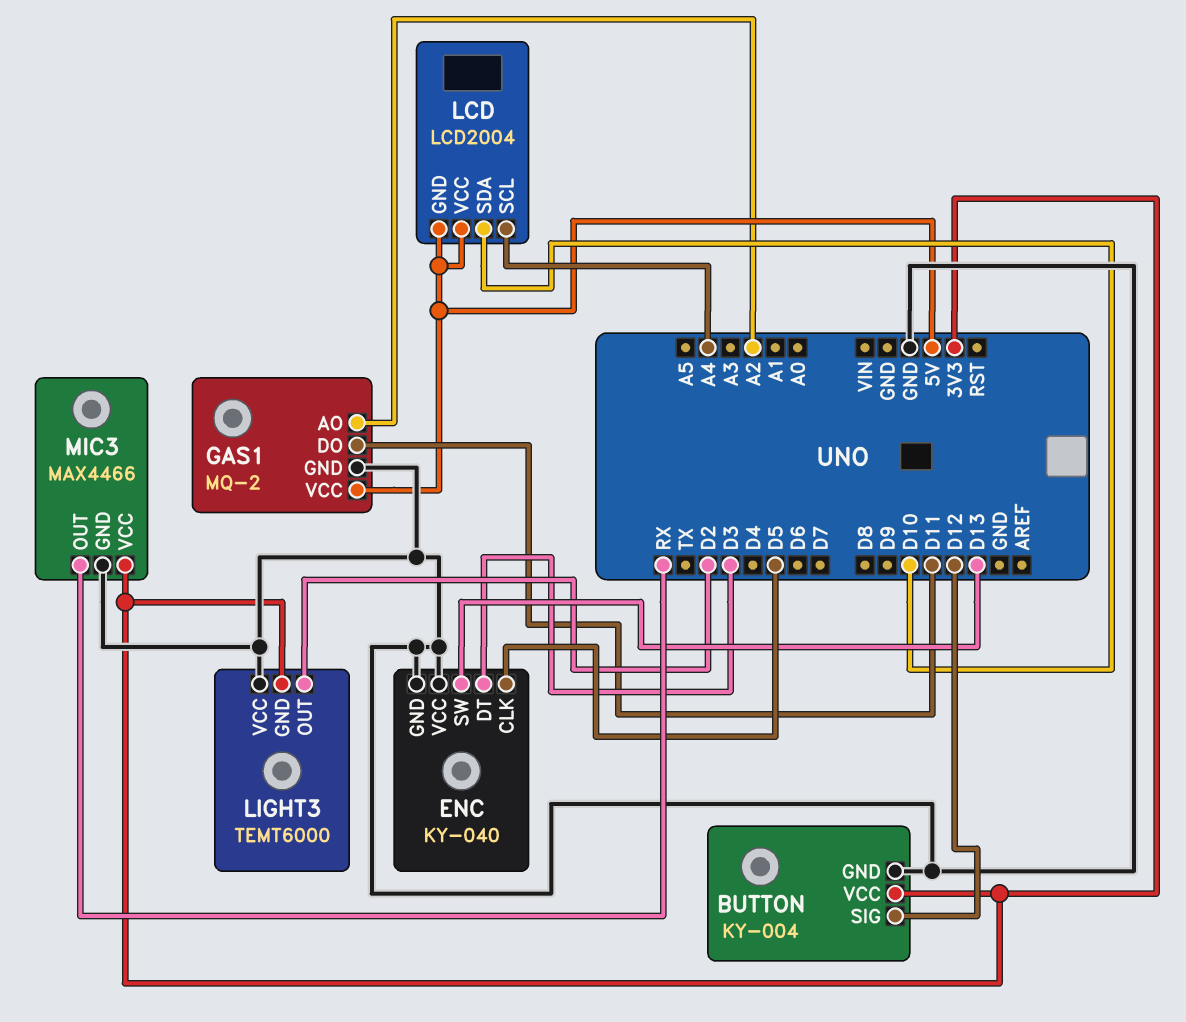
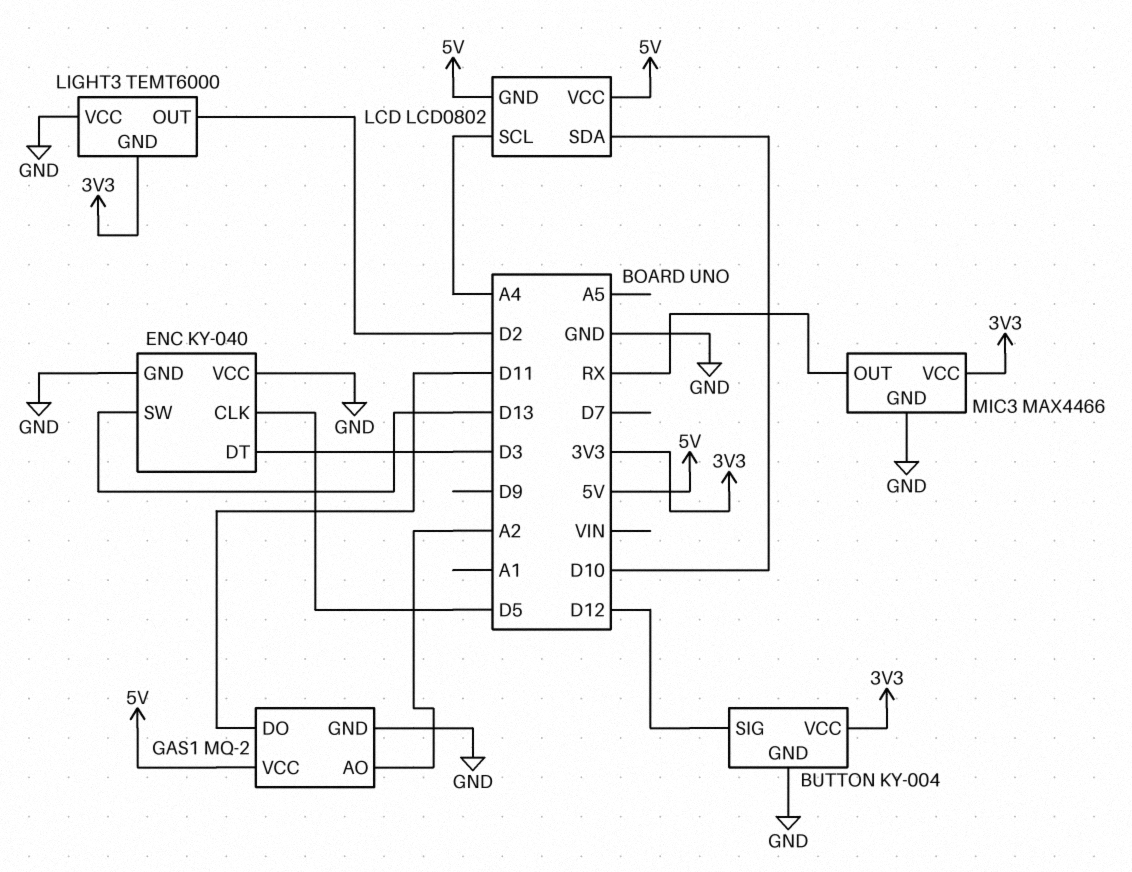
LCD: LCD2004 -> LCD0802

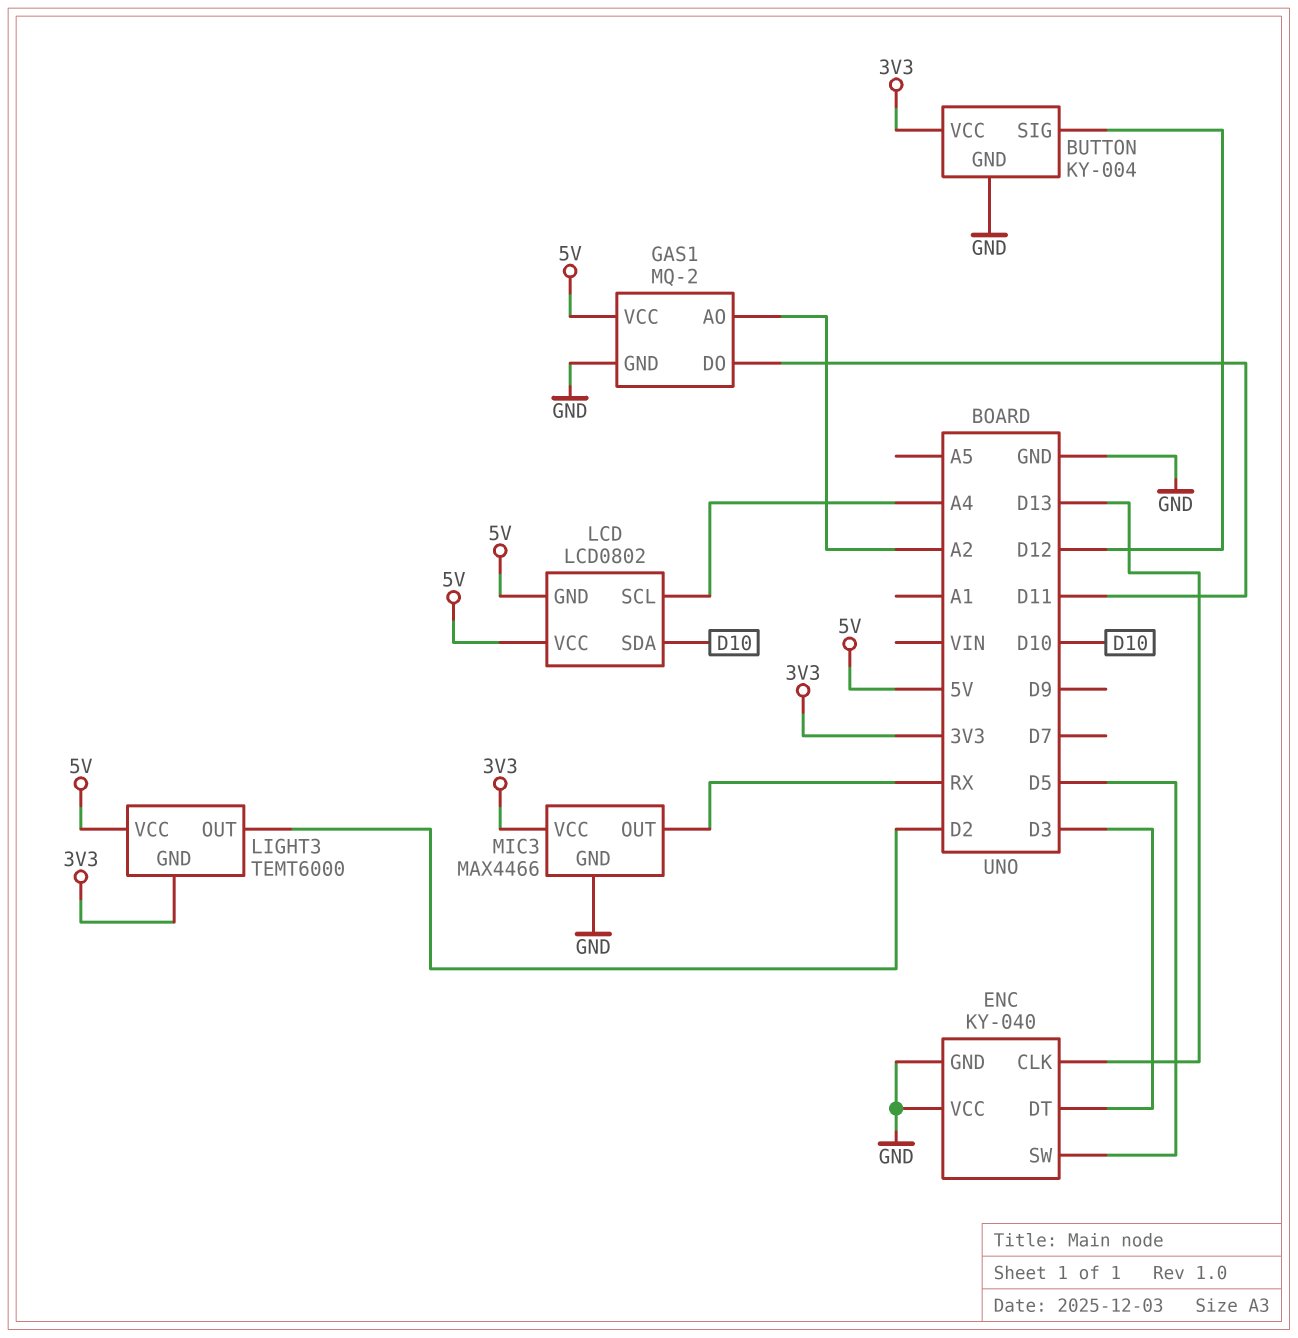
ENC pin CLK: D5 -> D13
ENC pin SW: D13 -> D5
LIGHT3 pin VCC: GND -> 5V

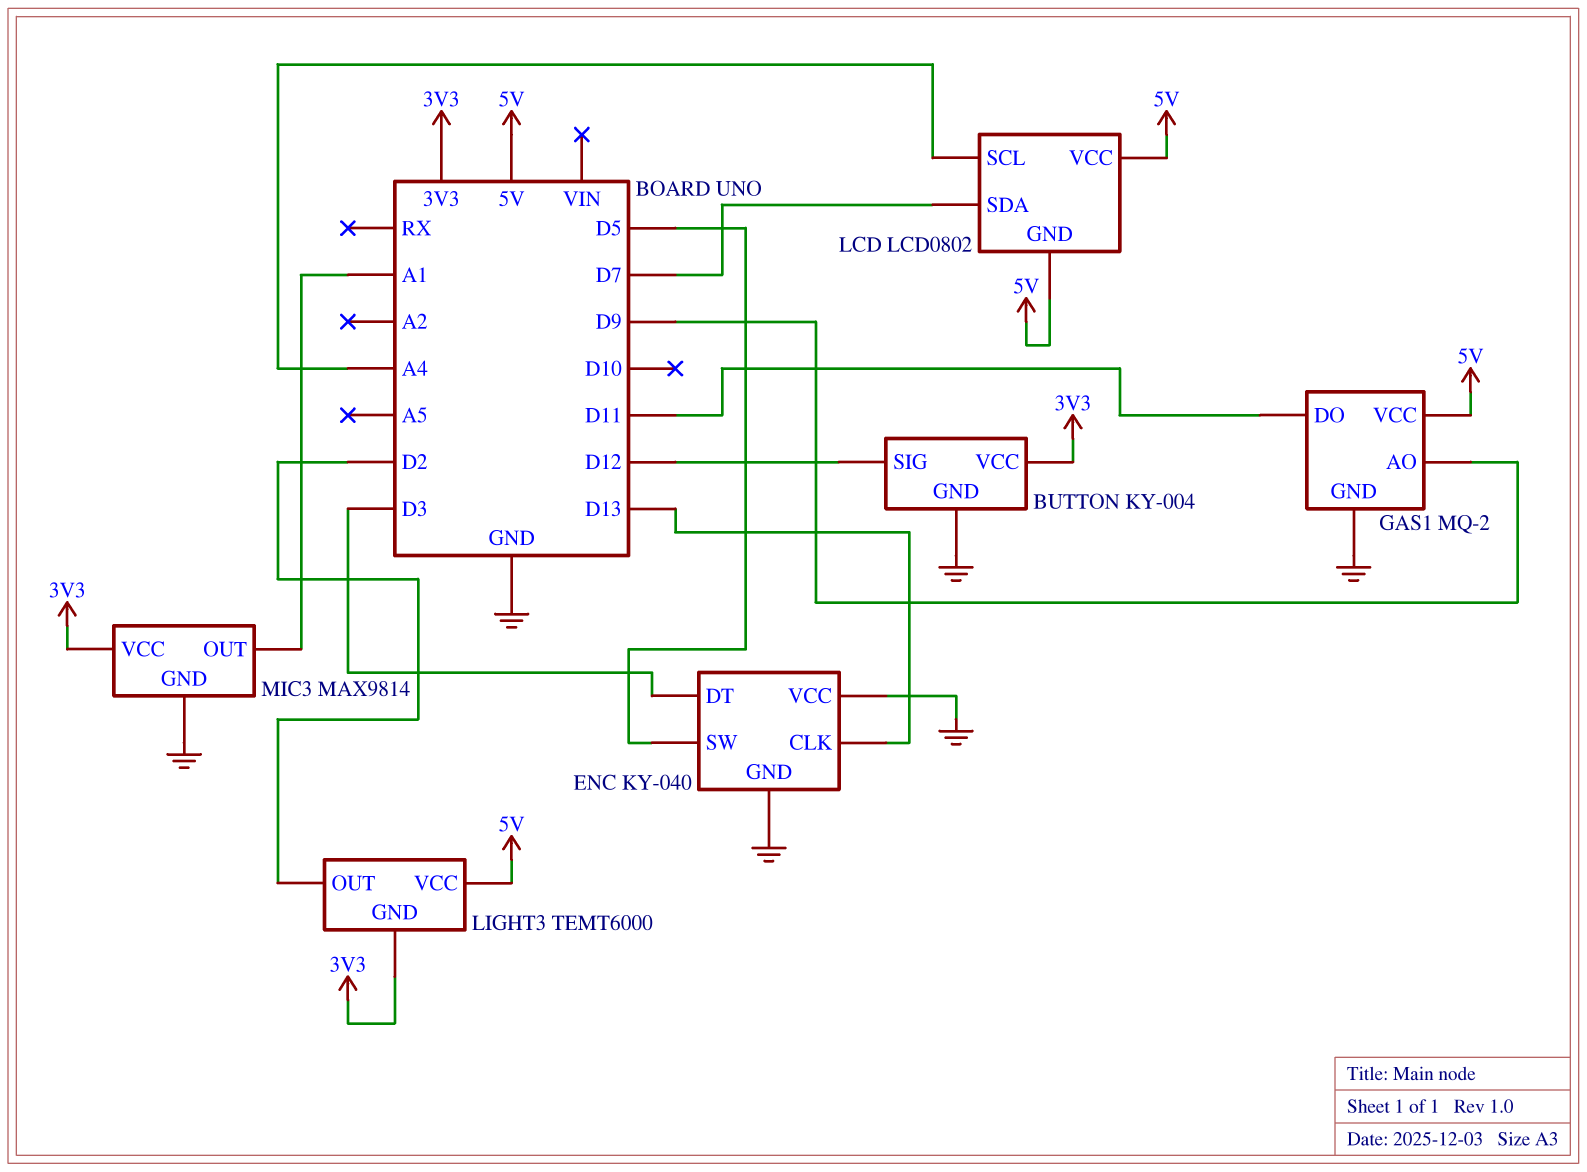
GAS1 pin AO: A2 -> D9
LCD pin SDA: D10 -> D7
MIC3: MAX4466 -> MAX9814
MIC3 pin OUT: RX -> A1

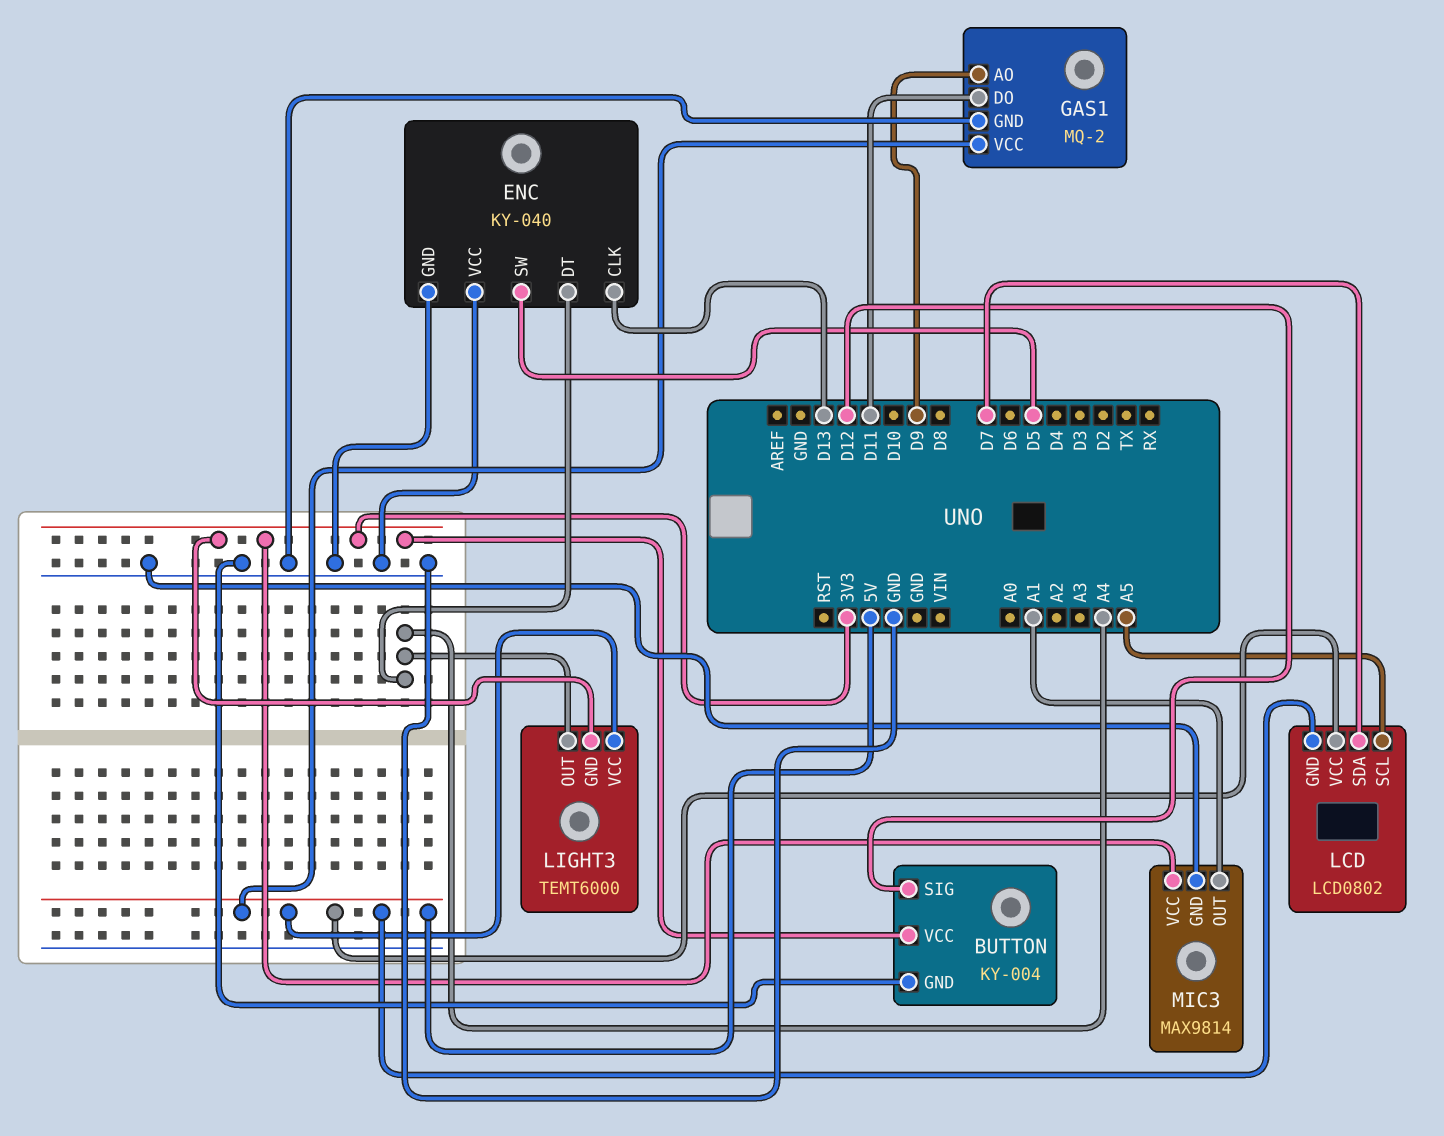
ENC pin DT: D3 -> A4
LCD pin SCL: A4 -> A5
LIGHT3 pin OUT: D2 -> A4

